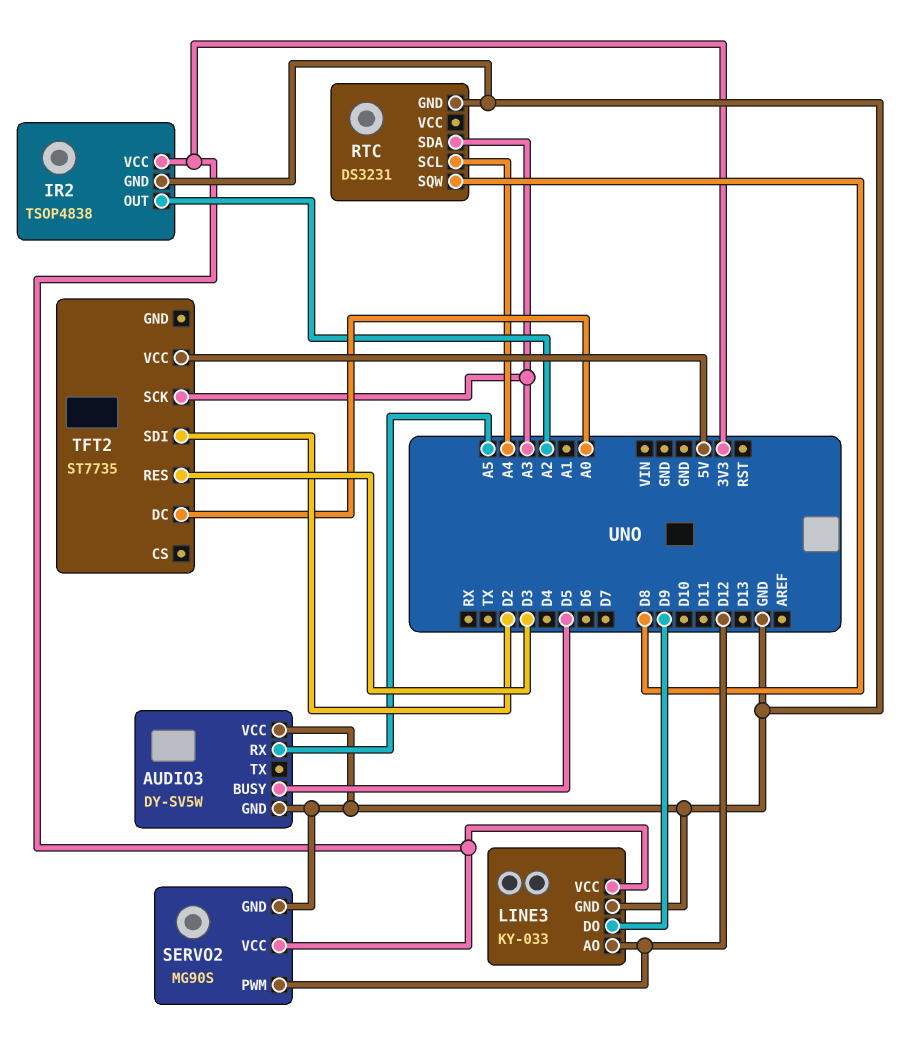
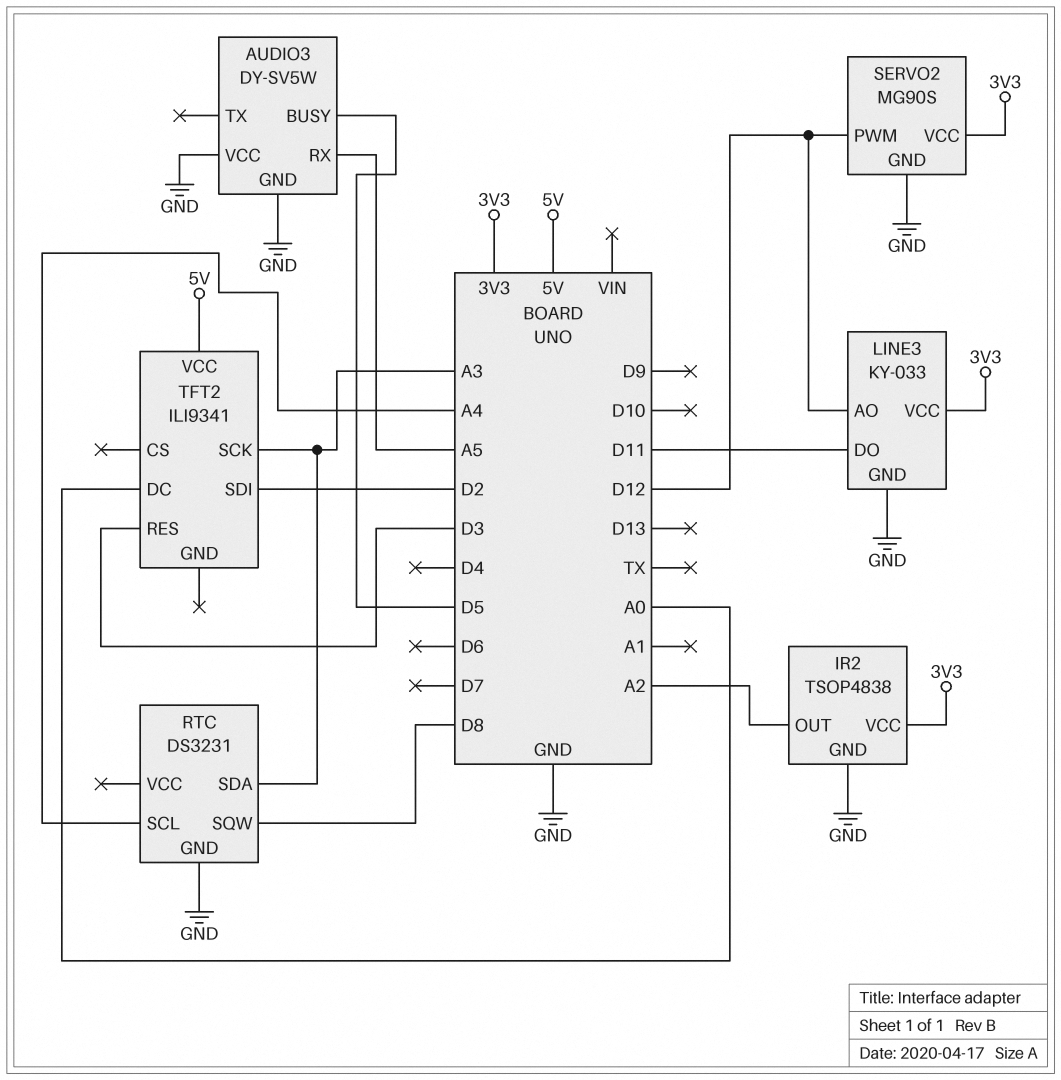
LINE3 pin DO: D9 -> D11
TFT2: ST7735 -> ILI9341

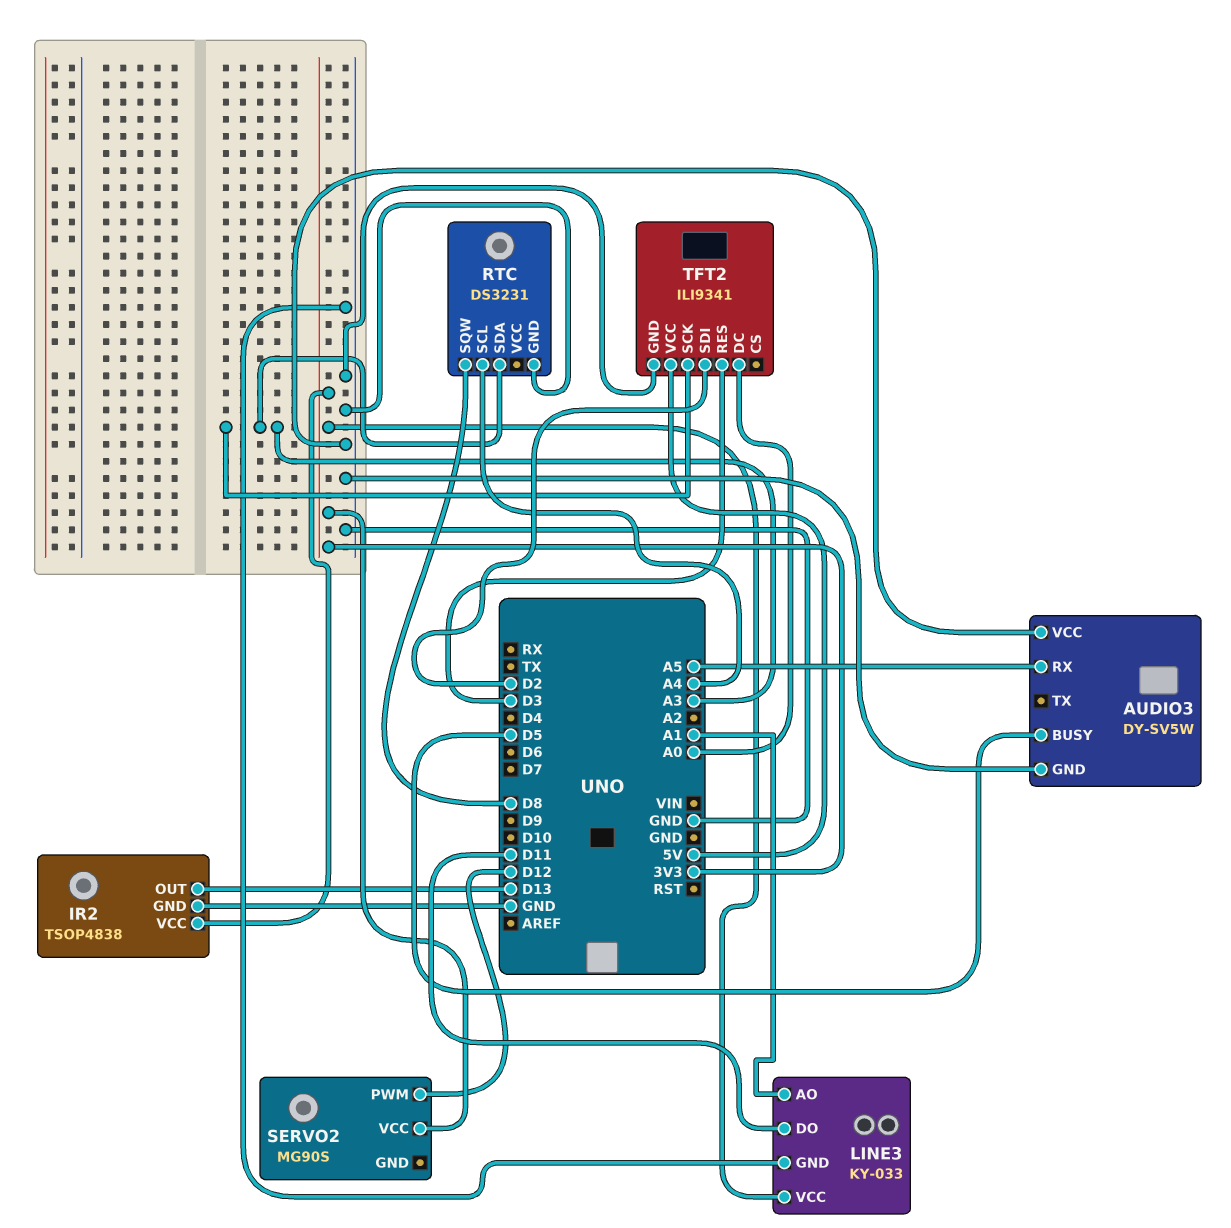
IR2 pin OUT: A2 -> D13
LINE3 pin AO: D12 -> A1
SERVO2 pin GND: GND -> none
TFT2 pin GND: none -> GND

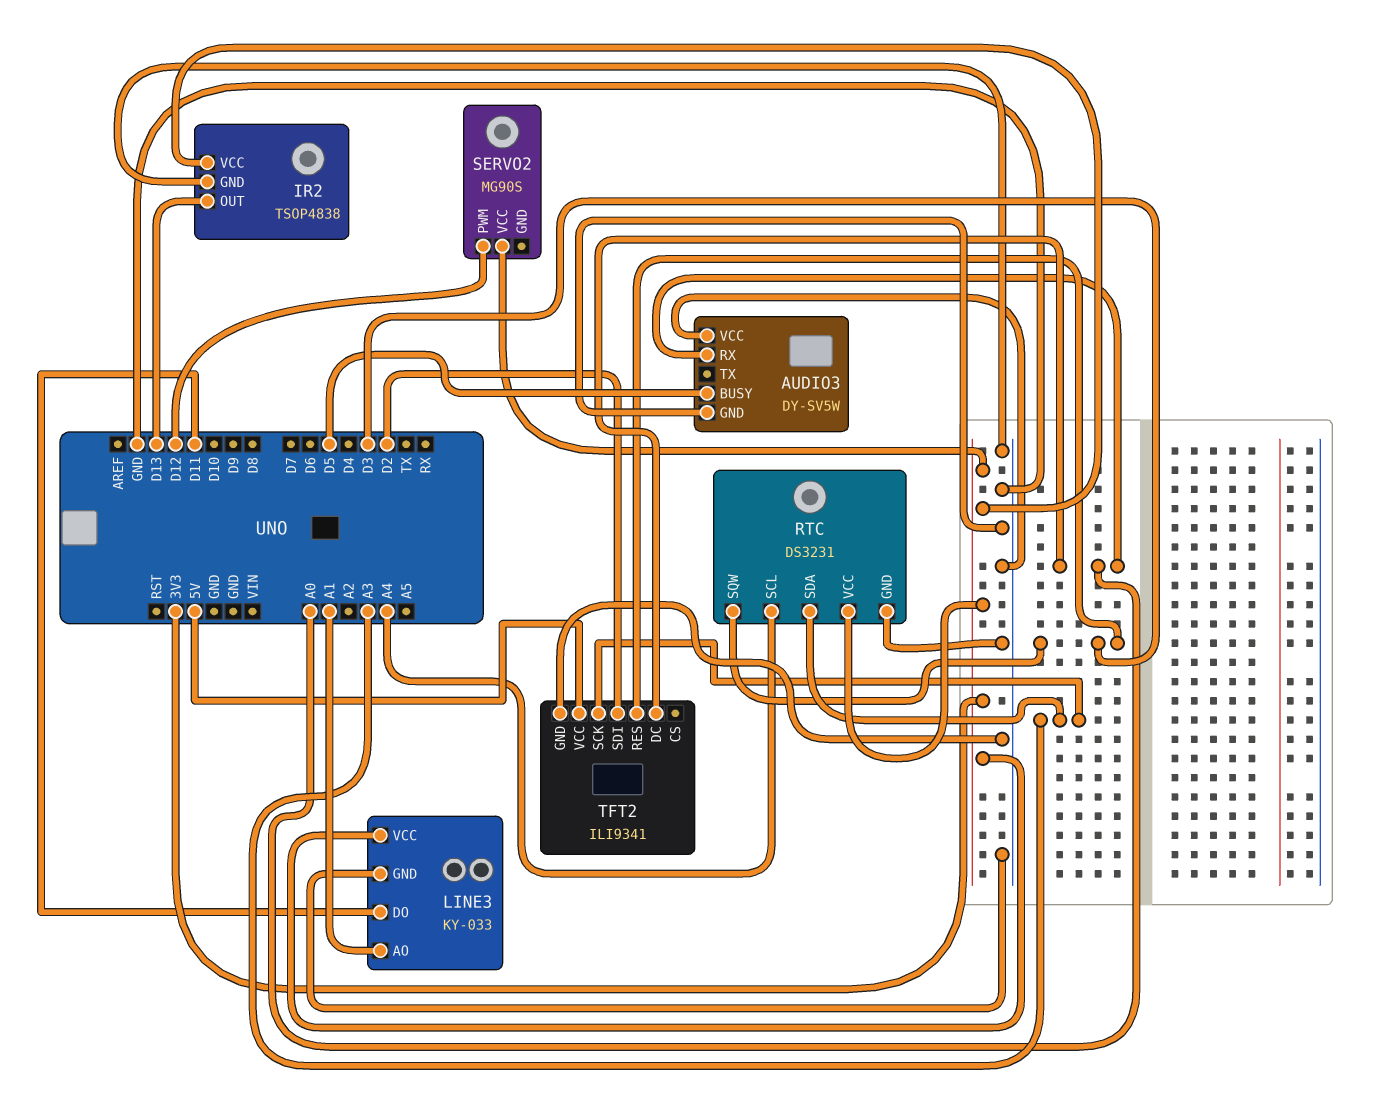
AUDIO3 pin RX: A5 -> A0
RTC pin SQW: D8 -> D3
RTC pin VCC: none -> 3V3

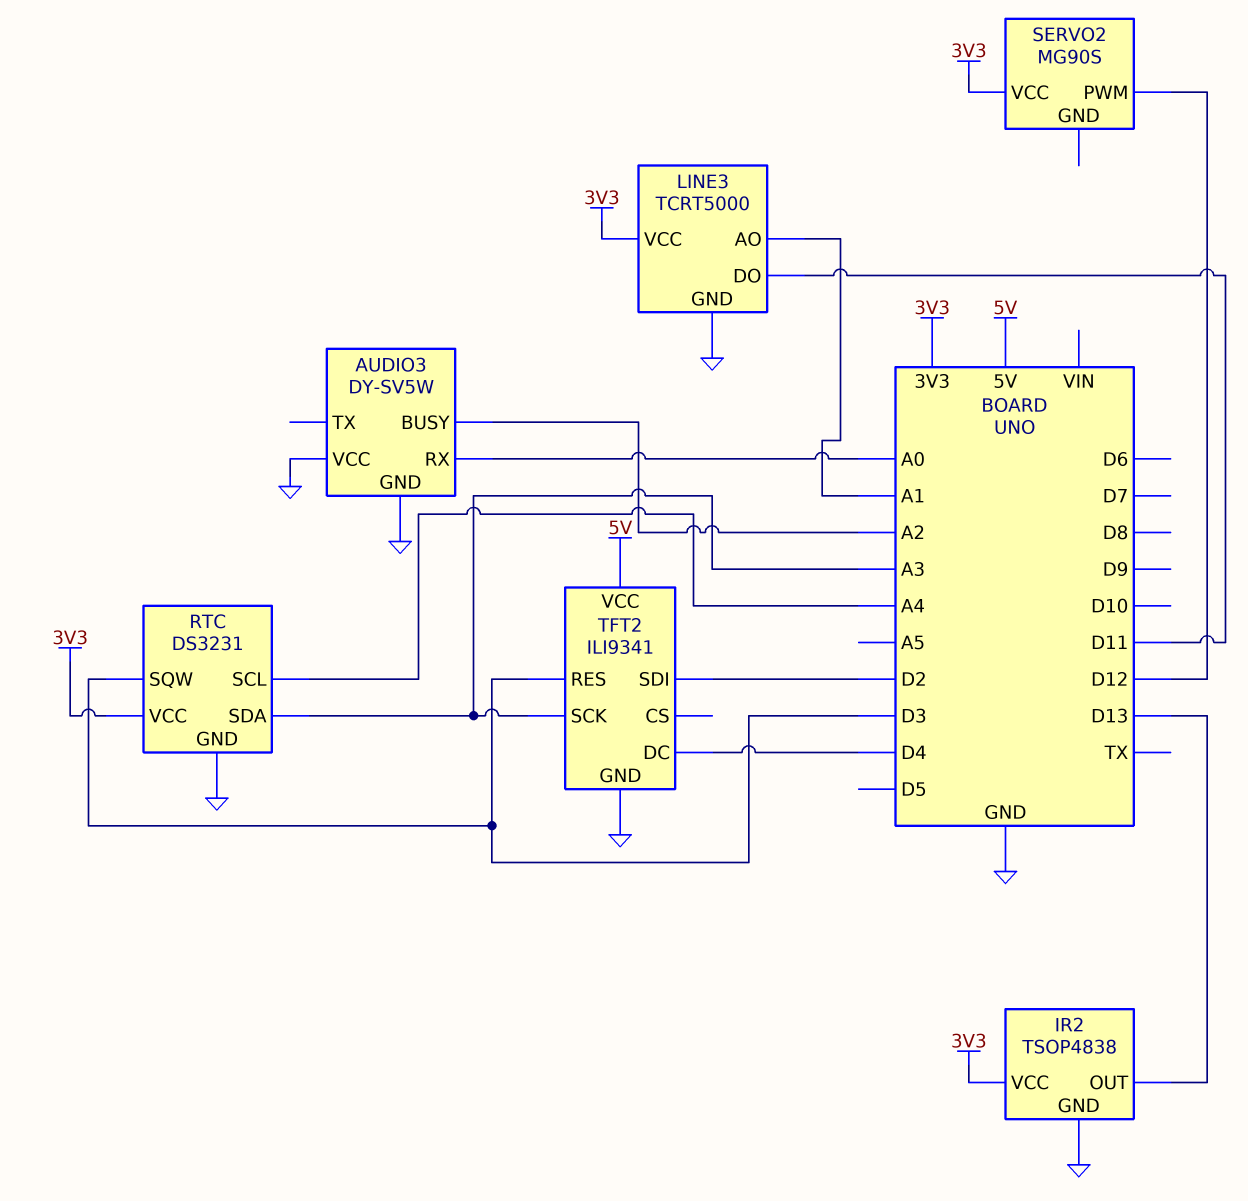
AUDIO3 pin BUSY: D5 -> A2
LINE3: KY-033 -> TCRT5000
TFT2 pin DC: A0 -> D4

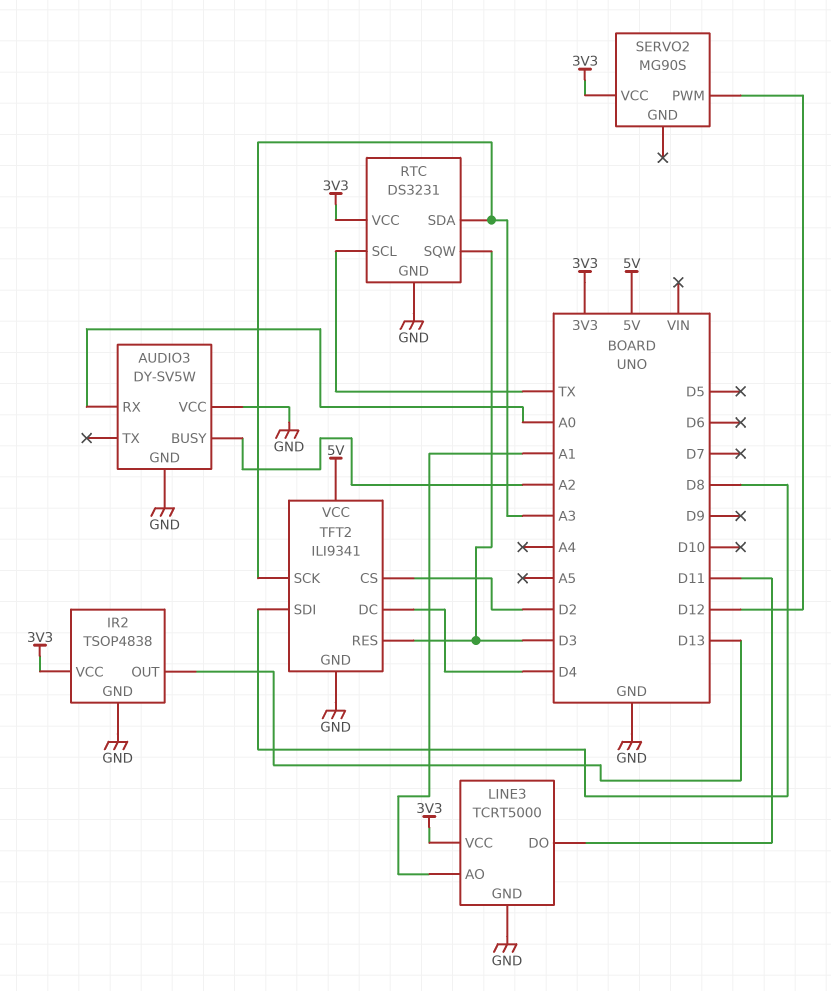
RTC pin SCL: A4 -> TX
TFT2 pin CS: none -> D2
TFT2 pin SDI: D2 -> D8

